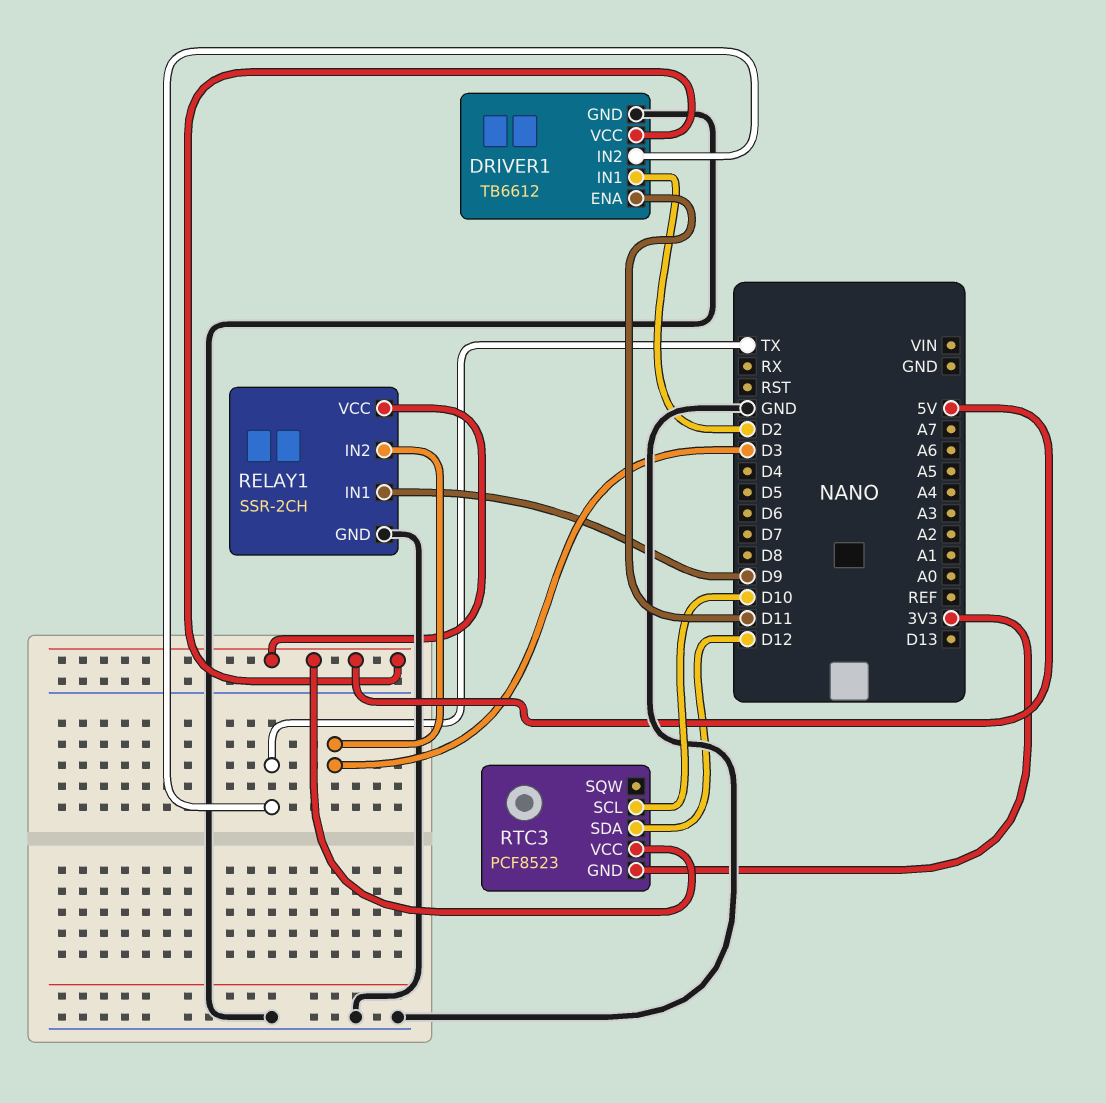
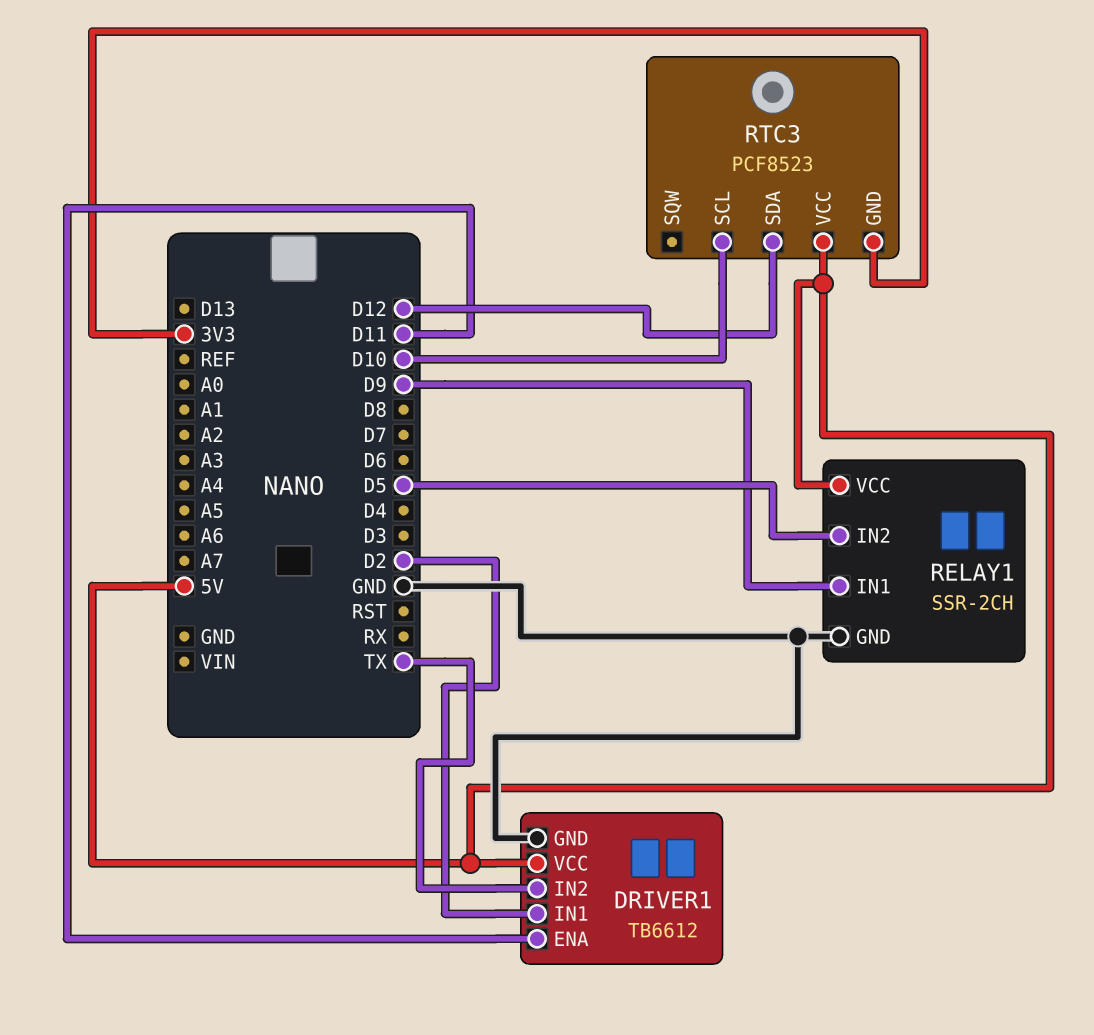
RELAY1 pin IN2: D3 -> D5

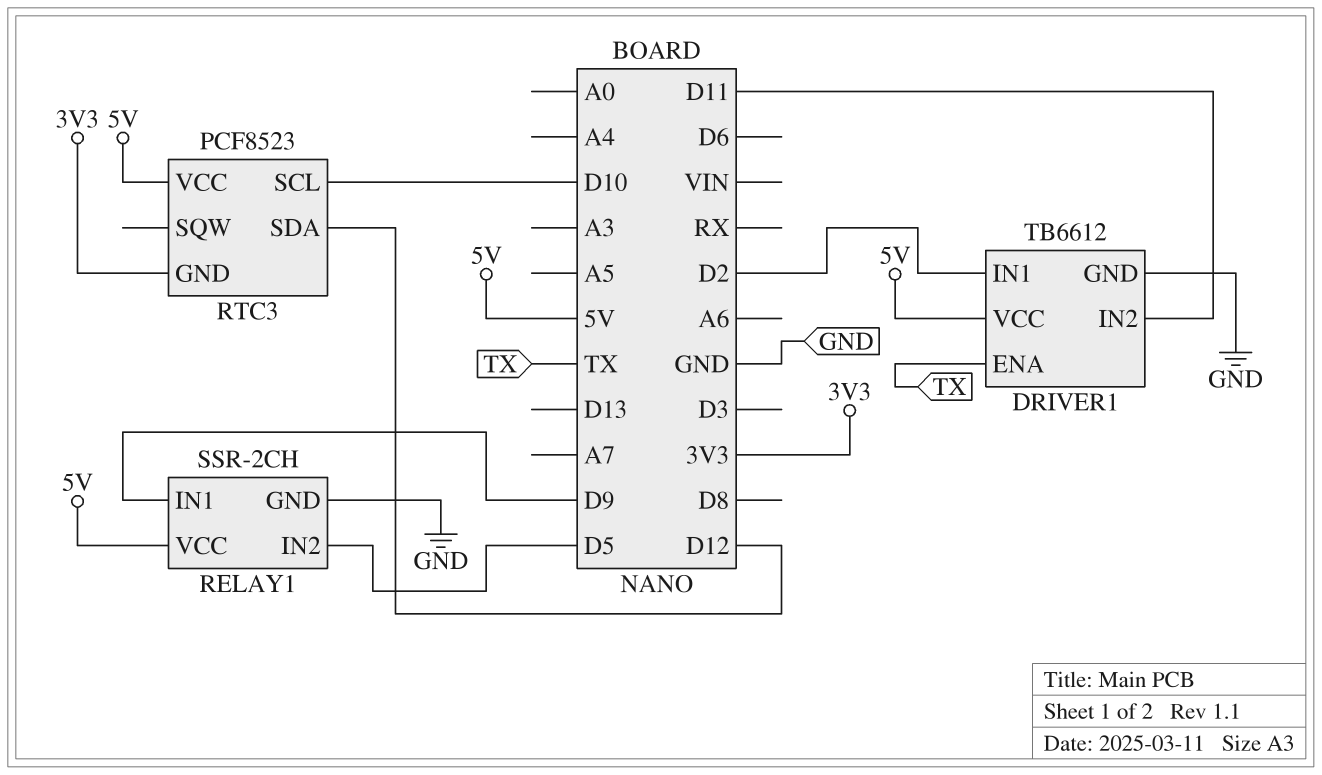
DRIVER1 pin ENA: D11 -> TX
DRIVER1 pin IN2: TX -> D11

